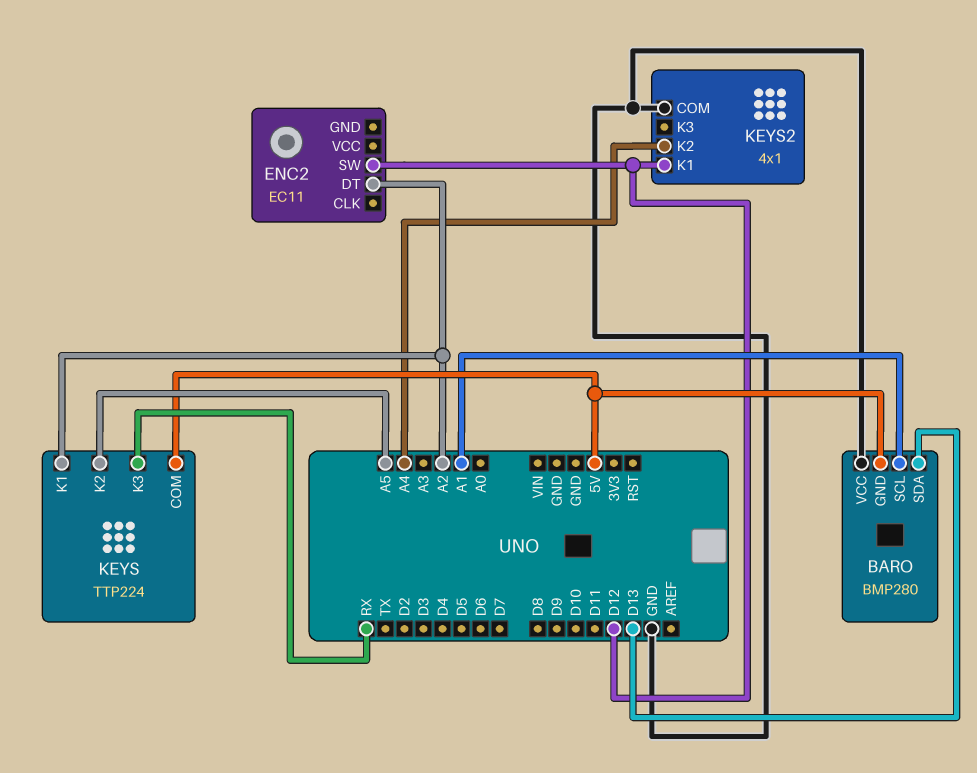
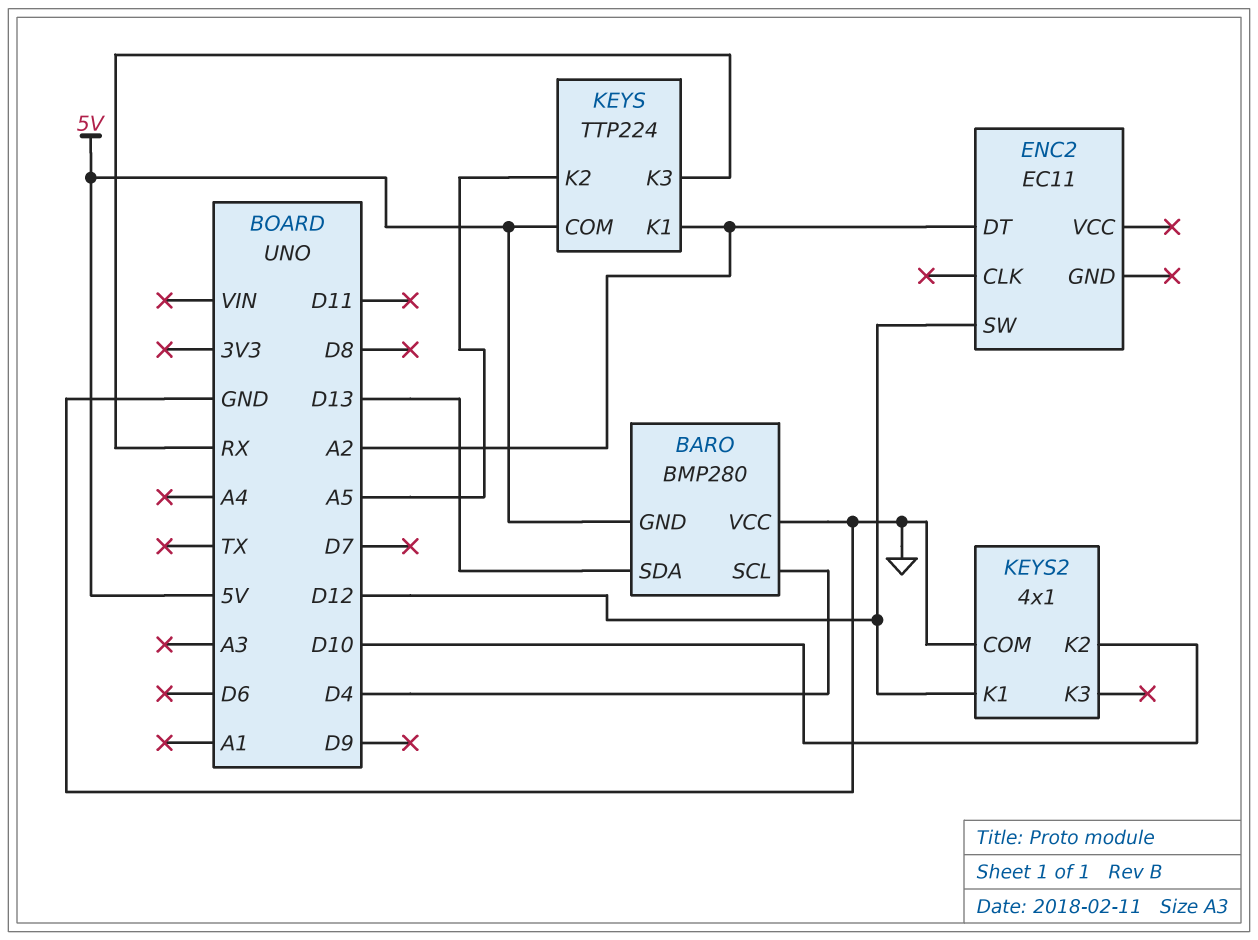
BARO pin SCL: A1 -> D4
KEYS2 pin K2: A4 -> D10

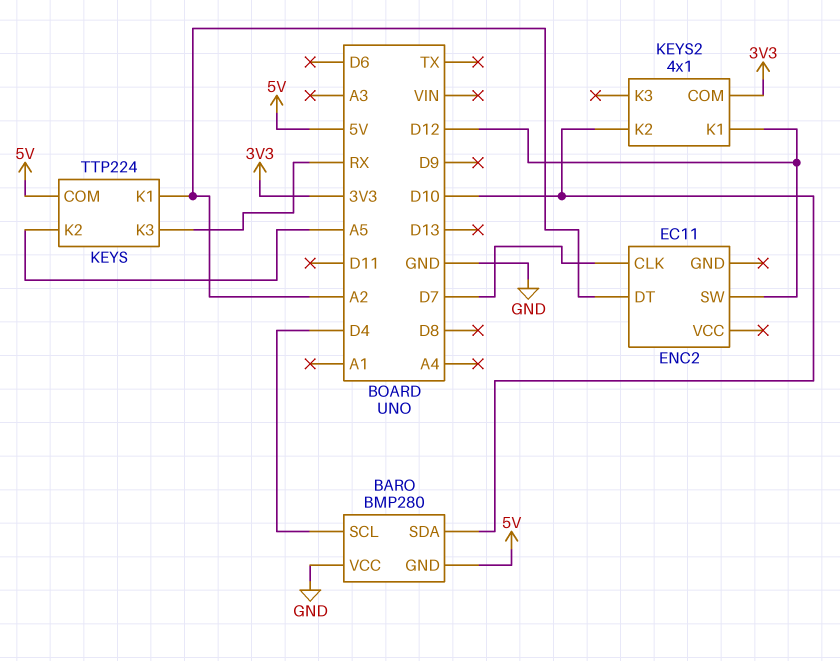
BARO pin SDA: D13 -> D10
ENC2 pin CLK: none -> D7
KEYS2 pin COM: GND -> 3V3

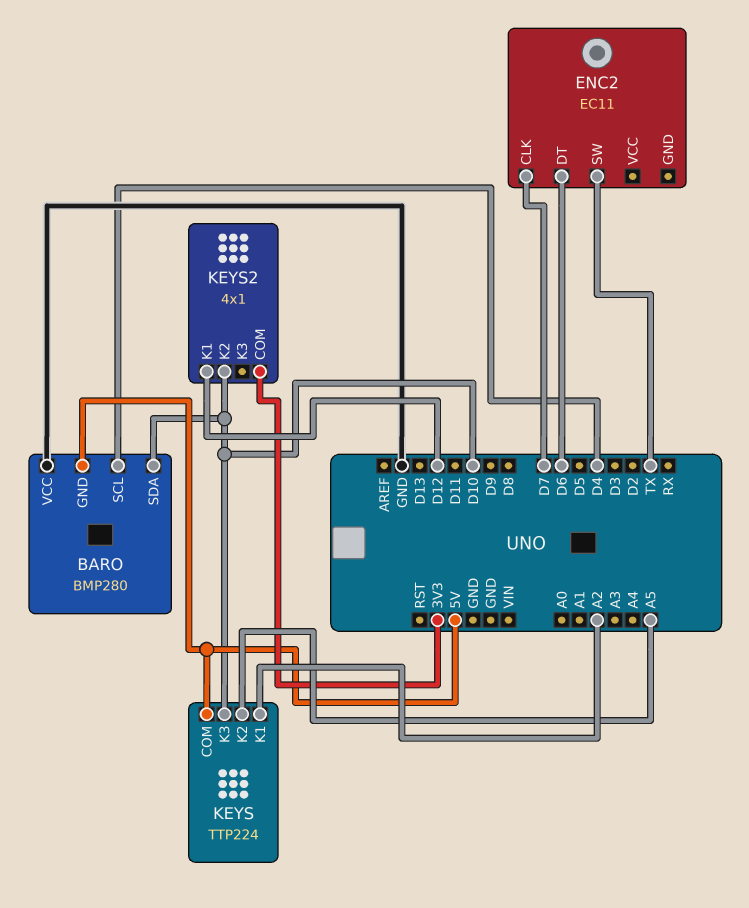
ENC2 pin DT: A2 -> D6
ENC2 pin SW: D12 -> TX
KEYS pin K3: RX -> D10

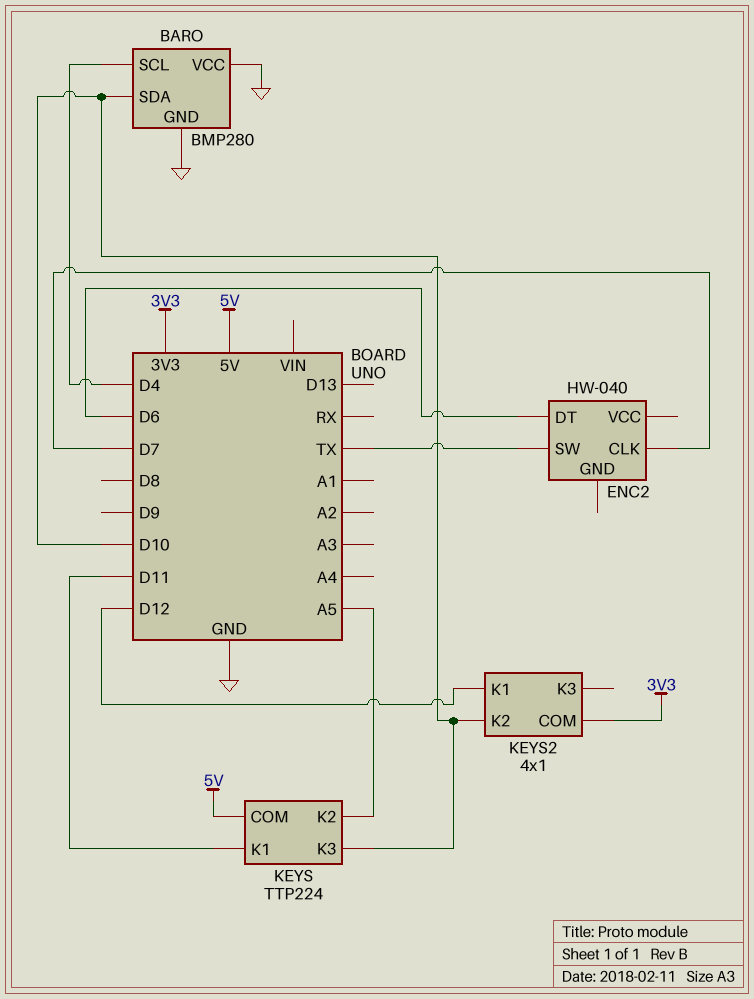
BARO pin GND: 5V -> GND
ENC2: EC11 -> HW-040
KEYS pin K1: A2 -> D11

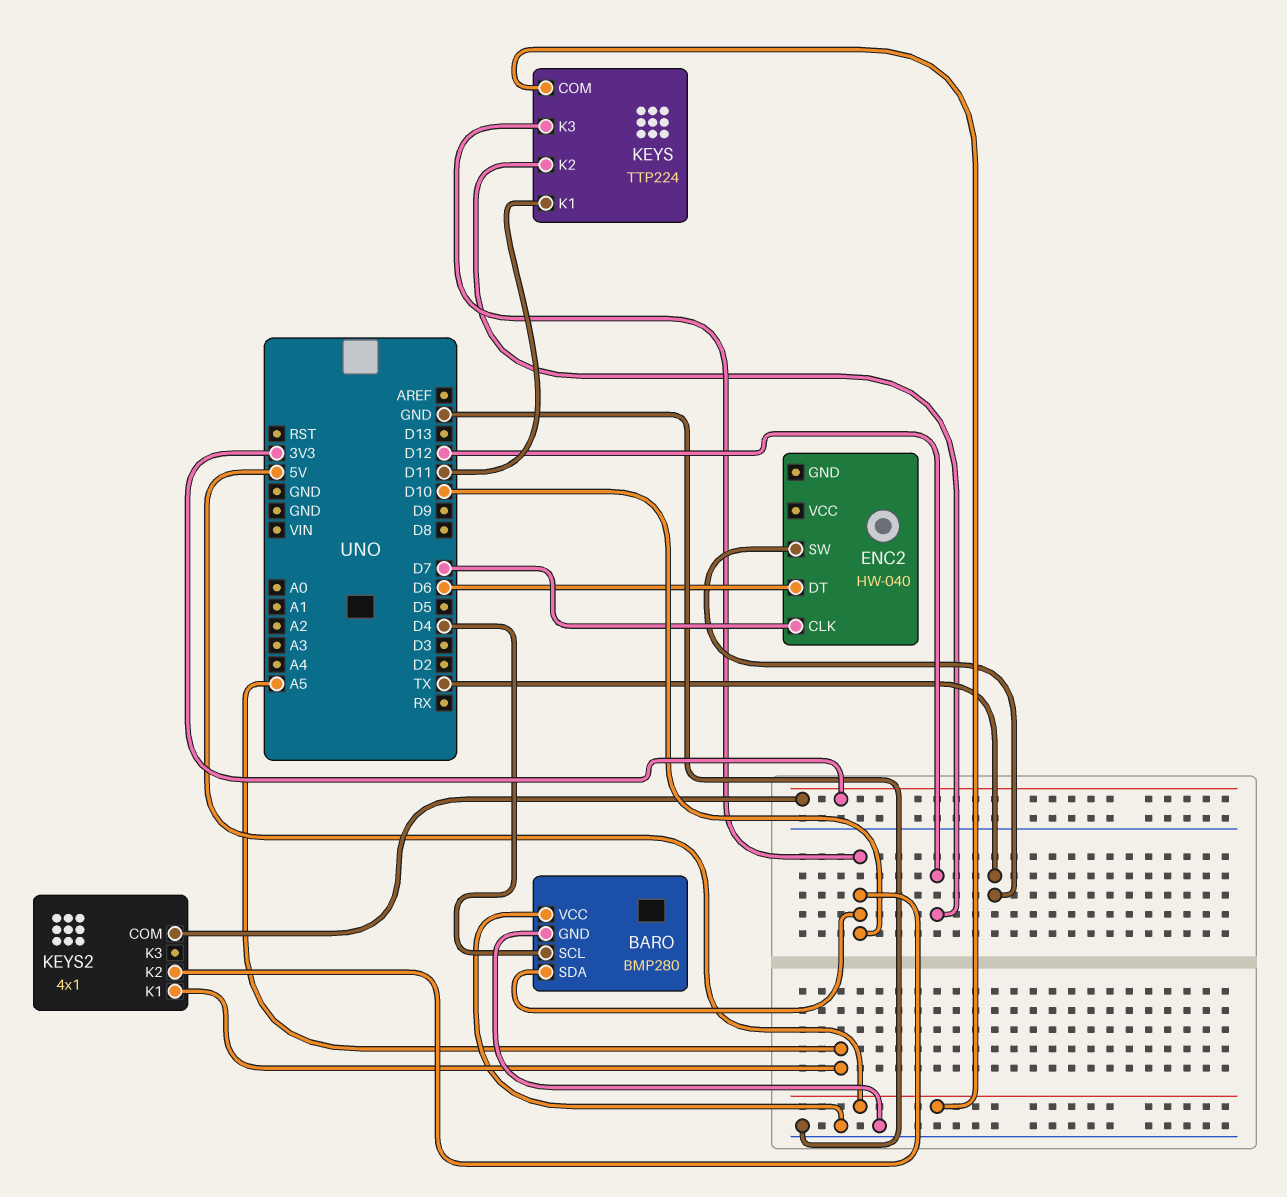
KEYS pin K2: A5 -> D12
KEYS2 pin K1: D12 -> A5

